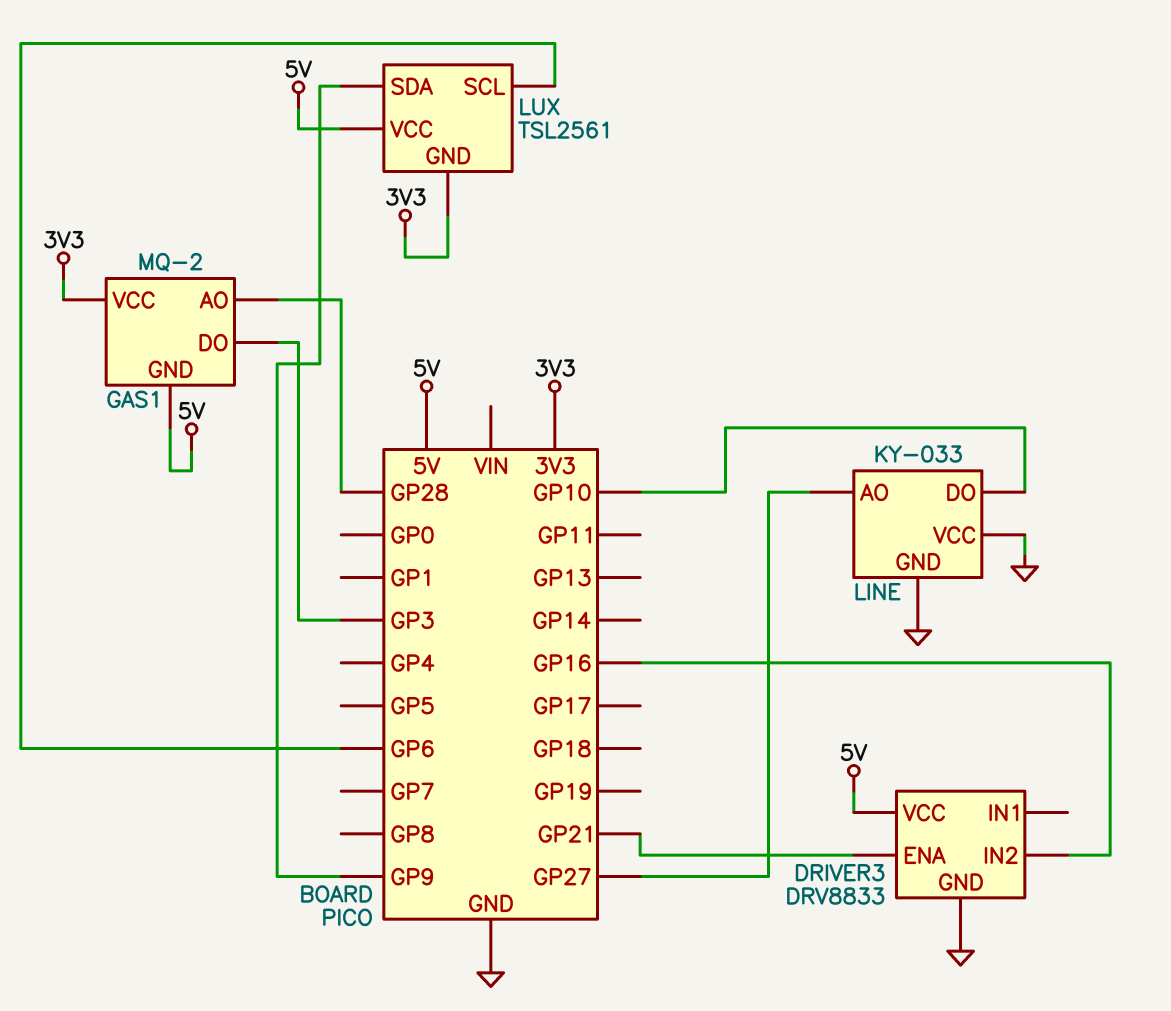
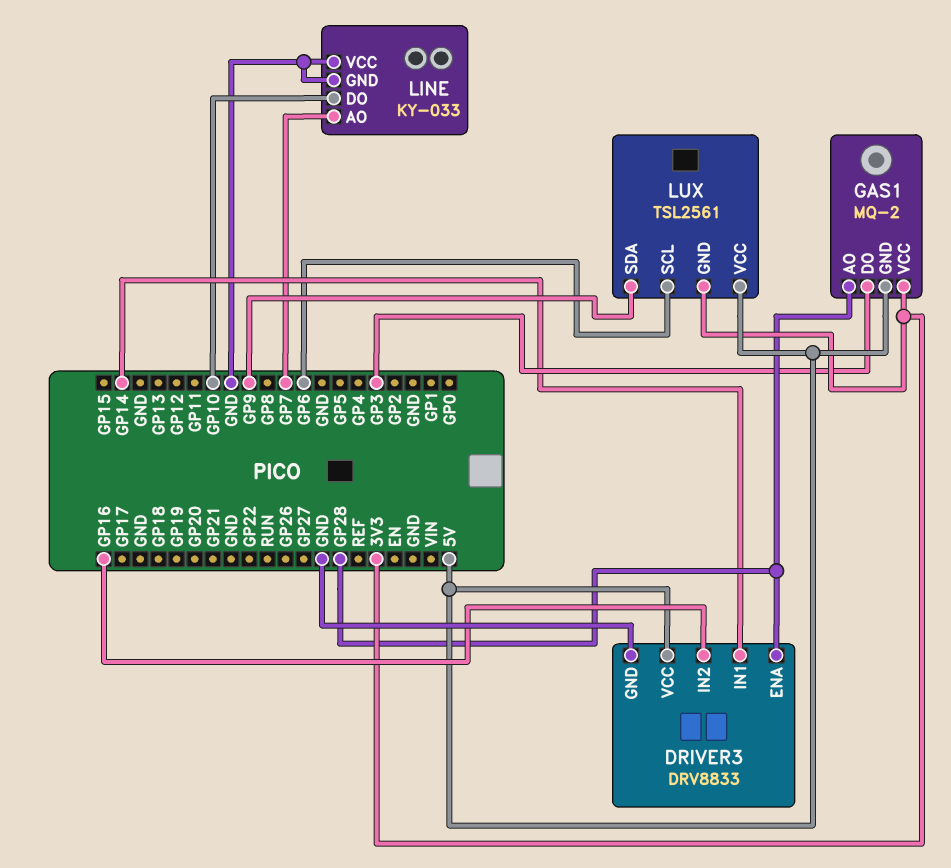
DRIVER3 pin ENA: GP21 -> GP28
DRIVER3 pin IN1: none -> GP14
LINE pin AO: GP27 -> GP7

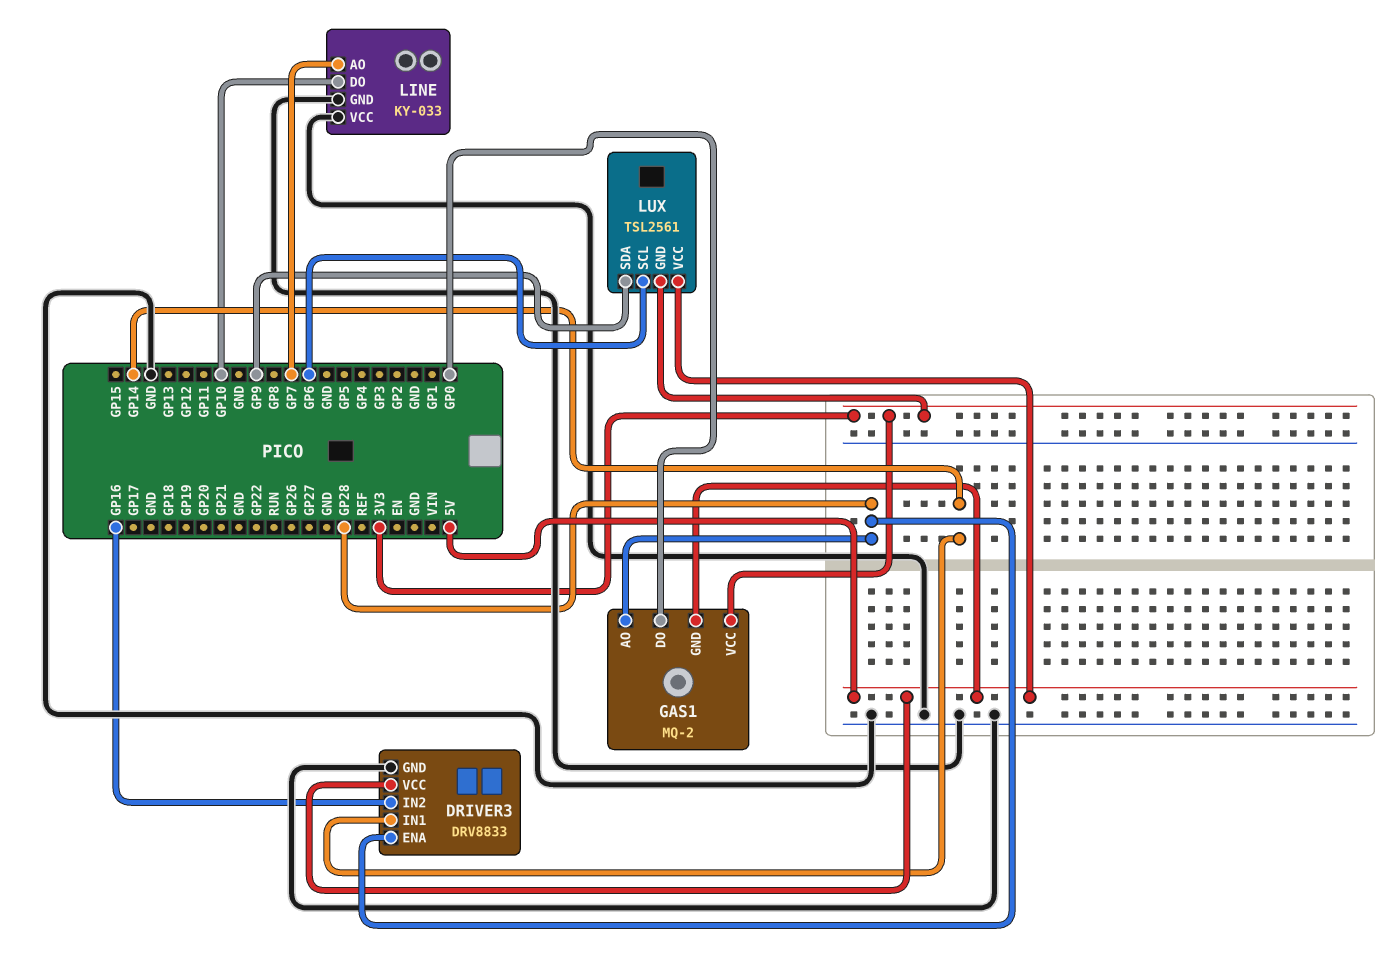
GAS1 pin DO: GP3 -> GP0

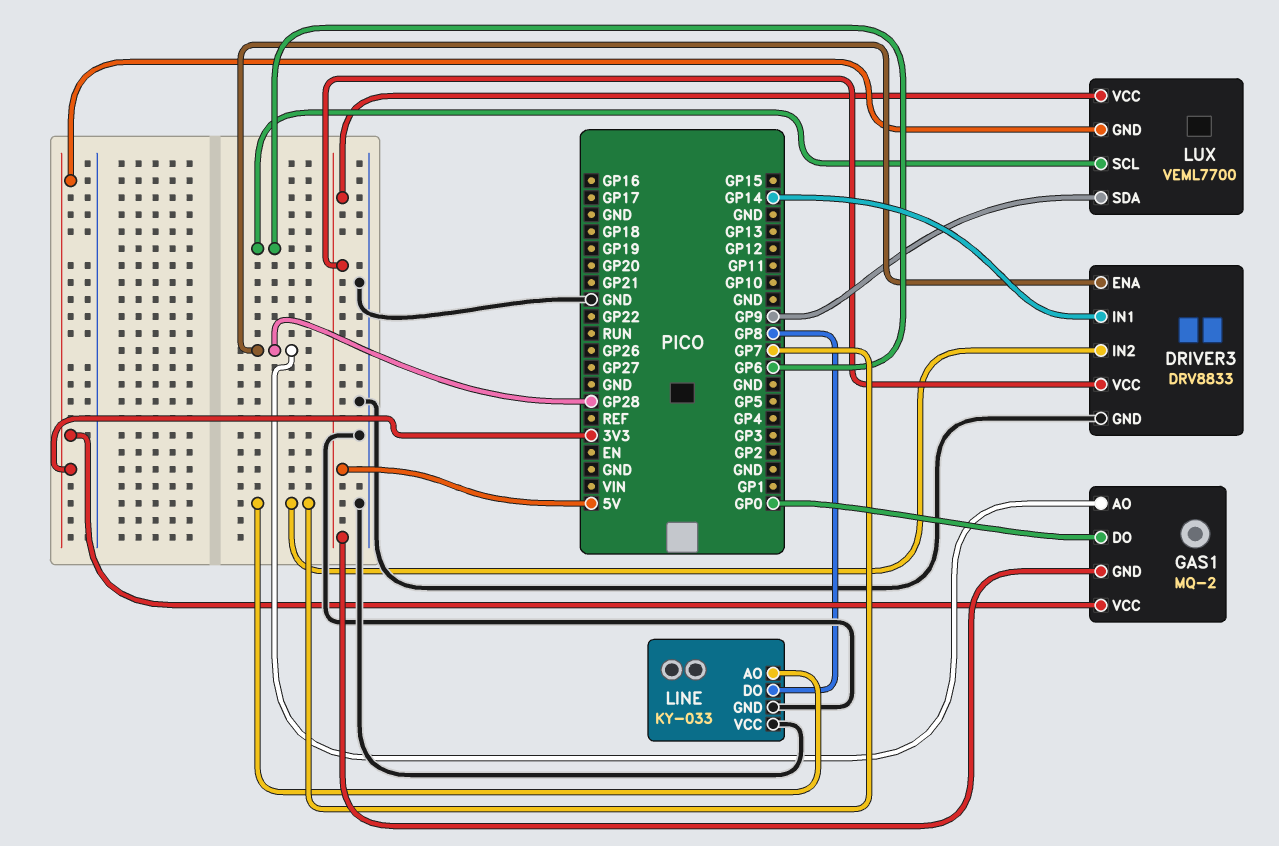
DRIVER3 pin IN2: GP16 -> GP7
LINE pin DO: GP10 -> GP8
LUX: TSL2561 -> VEML7700

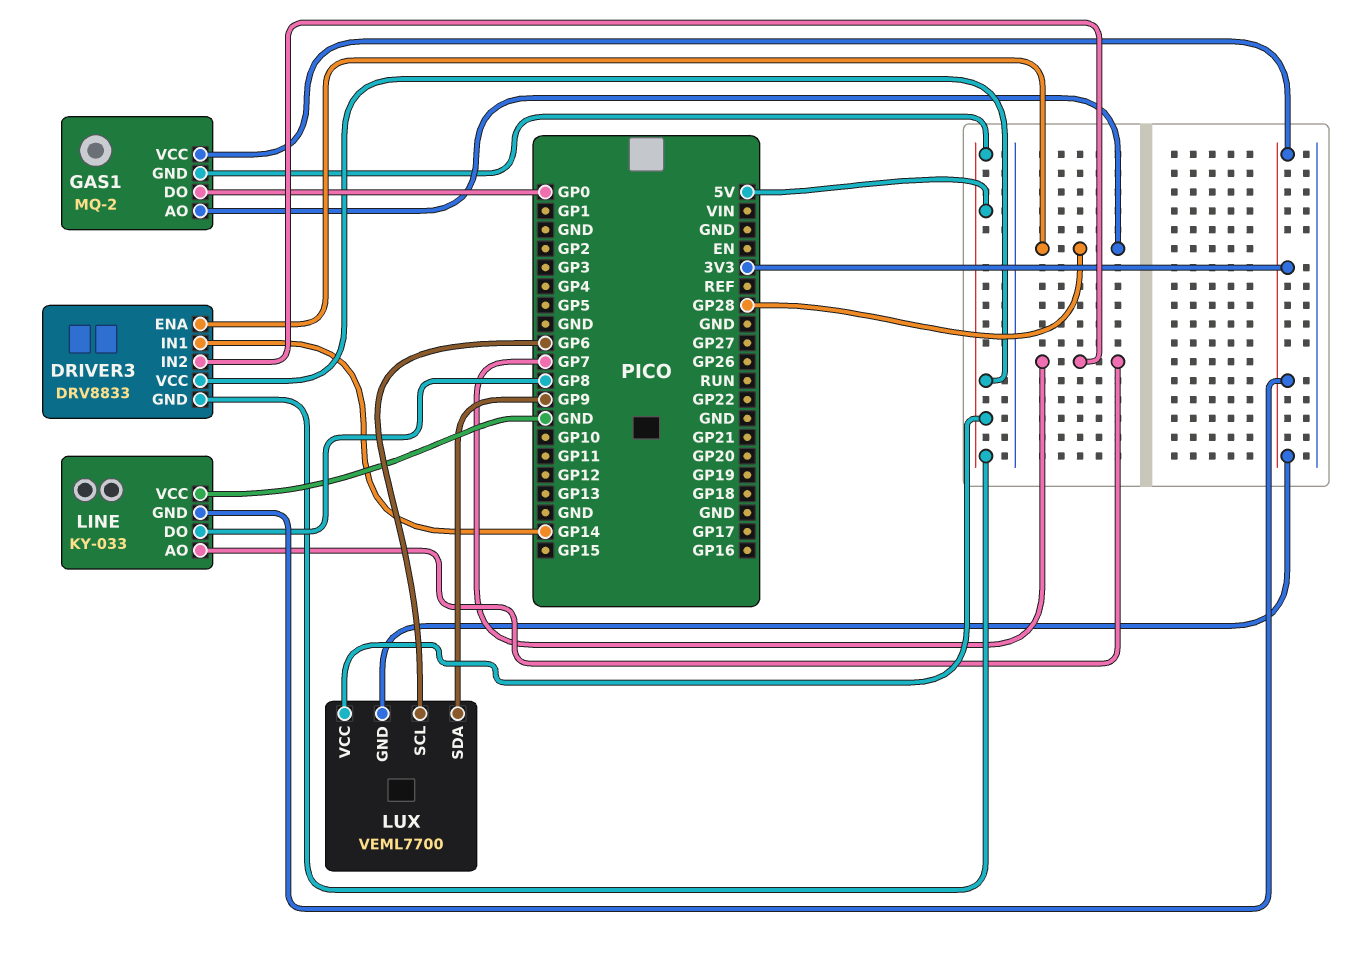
DRIVER3 pin GND: GND -> 5V
LINE pin GND: GND -> 3V3

